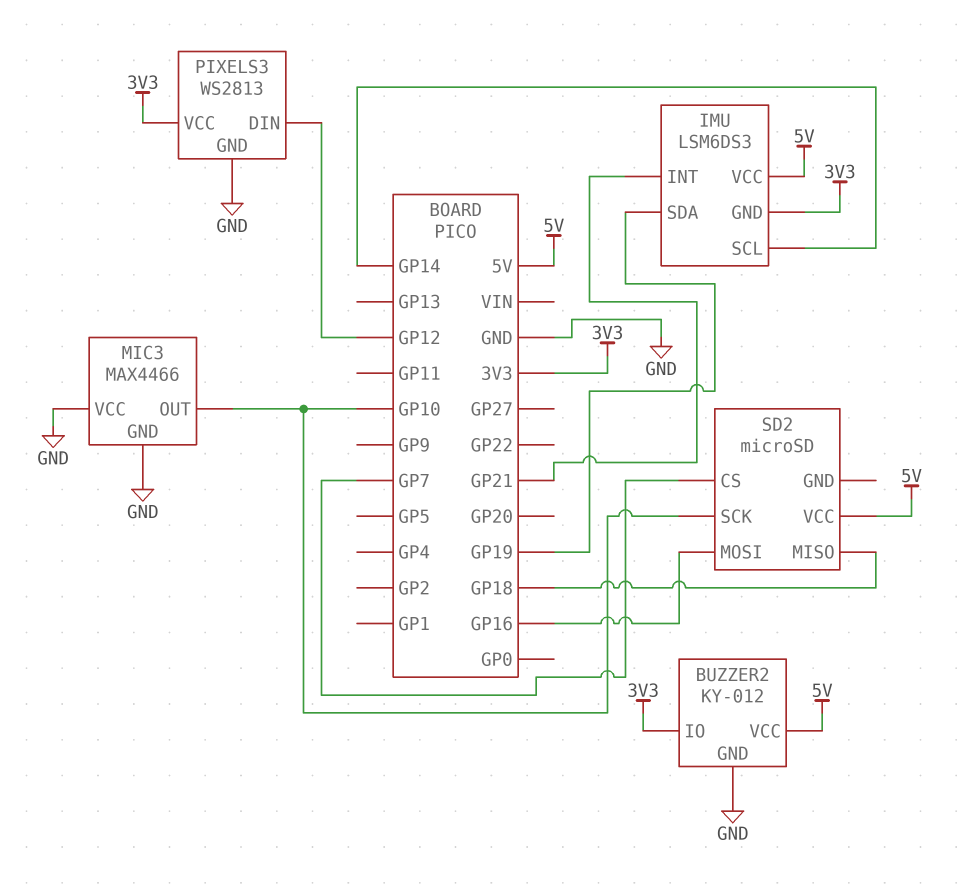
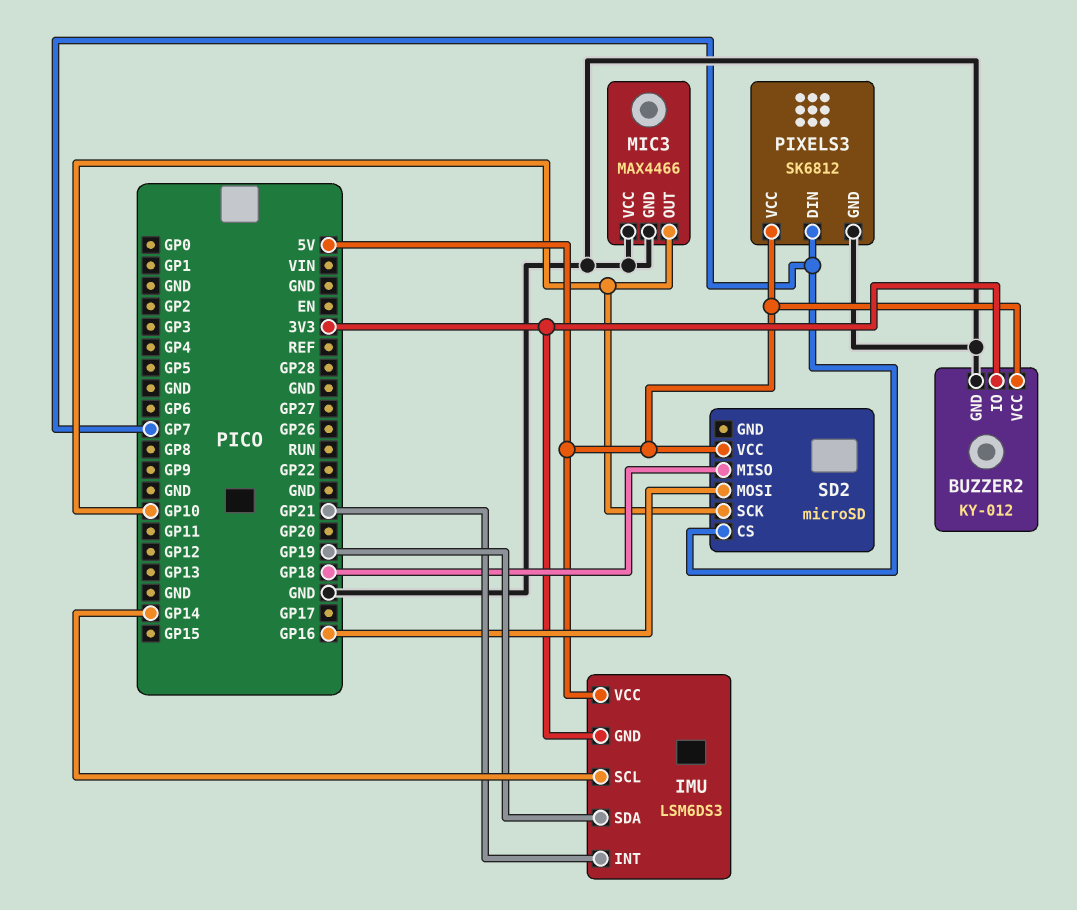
PIXELS3: WS2813 -> SK6812
PIXELS3 pin DIN: GP12 -> GP7
PIXELS3 pin VCC: 3V3 -> 5V

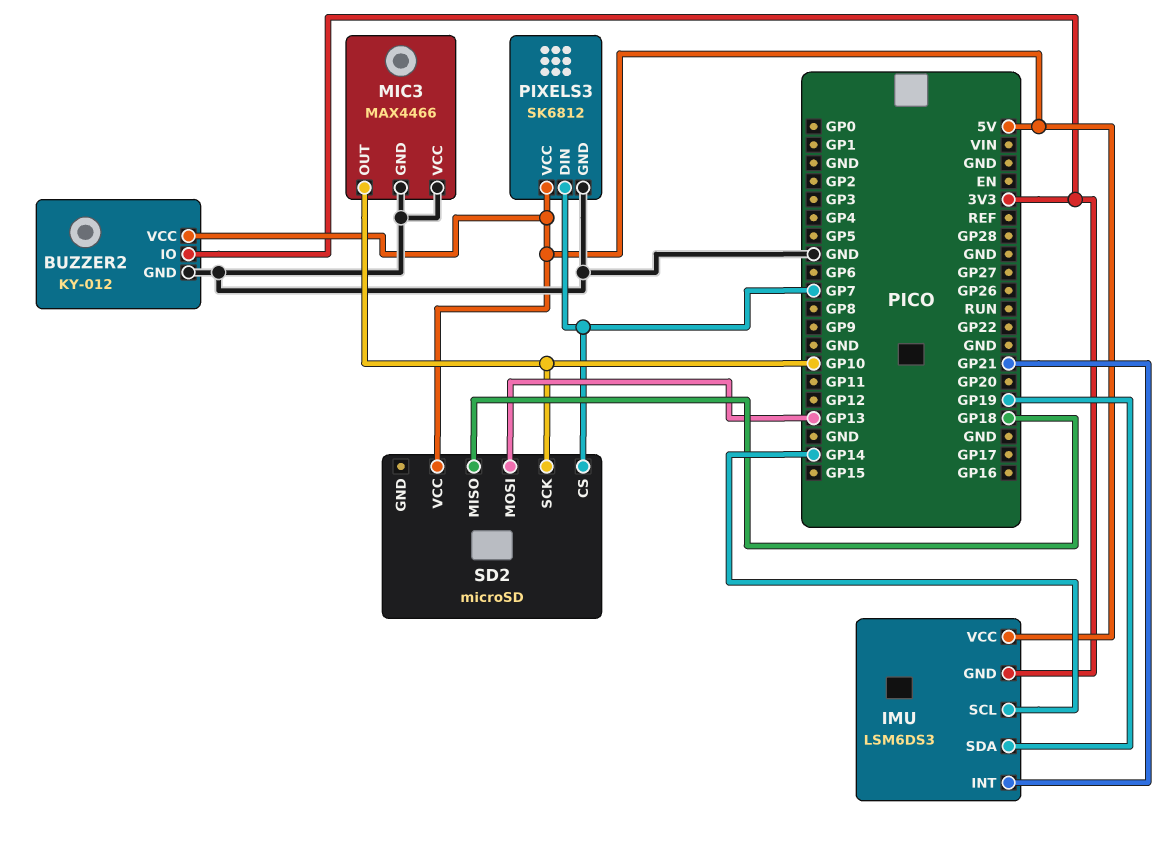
SD2 pin MOSI: GP16 -> GP13

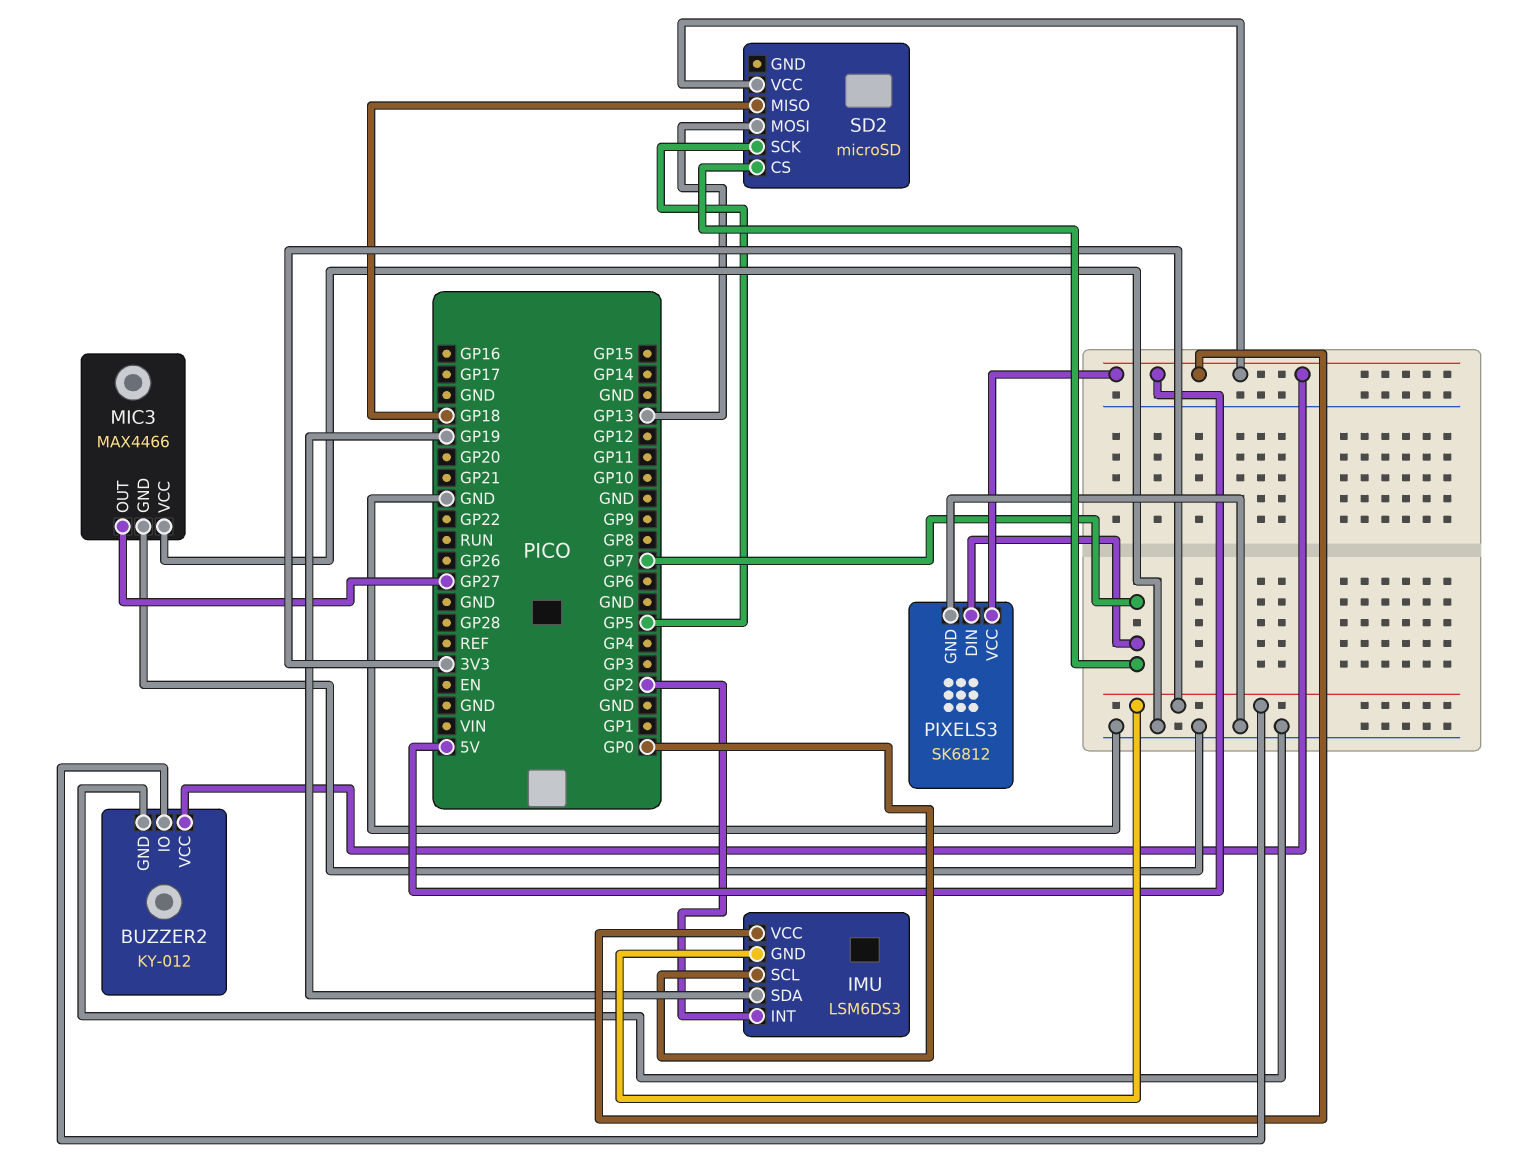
IMU pin INT: GP21 -> GP2
IMU pin SCL: GP14 -> GP0
MIC3 pin OUT: GP10 -> GP27
SD2 pin SCK: GP10 -> GP5

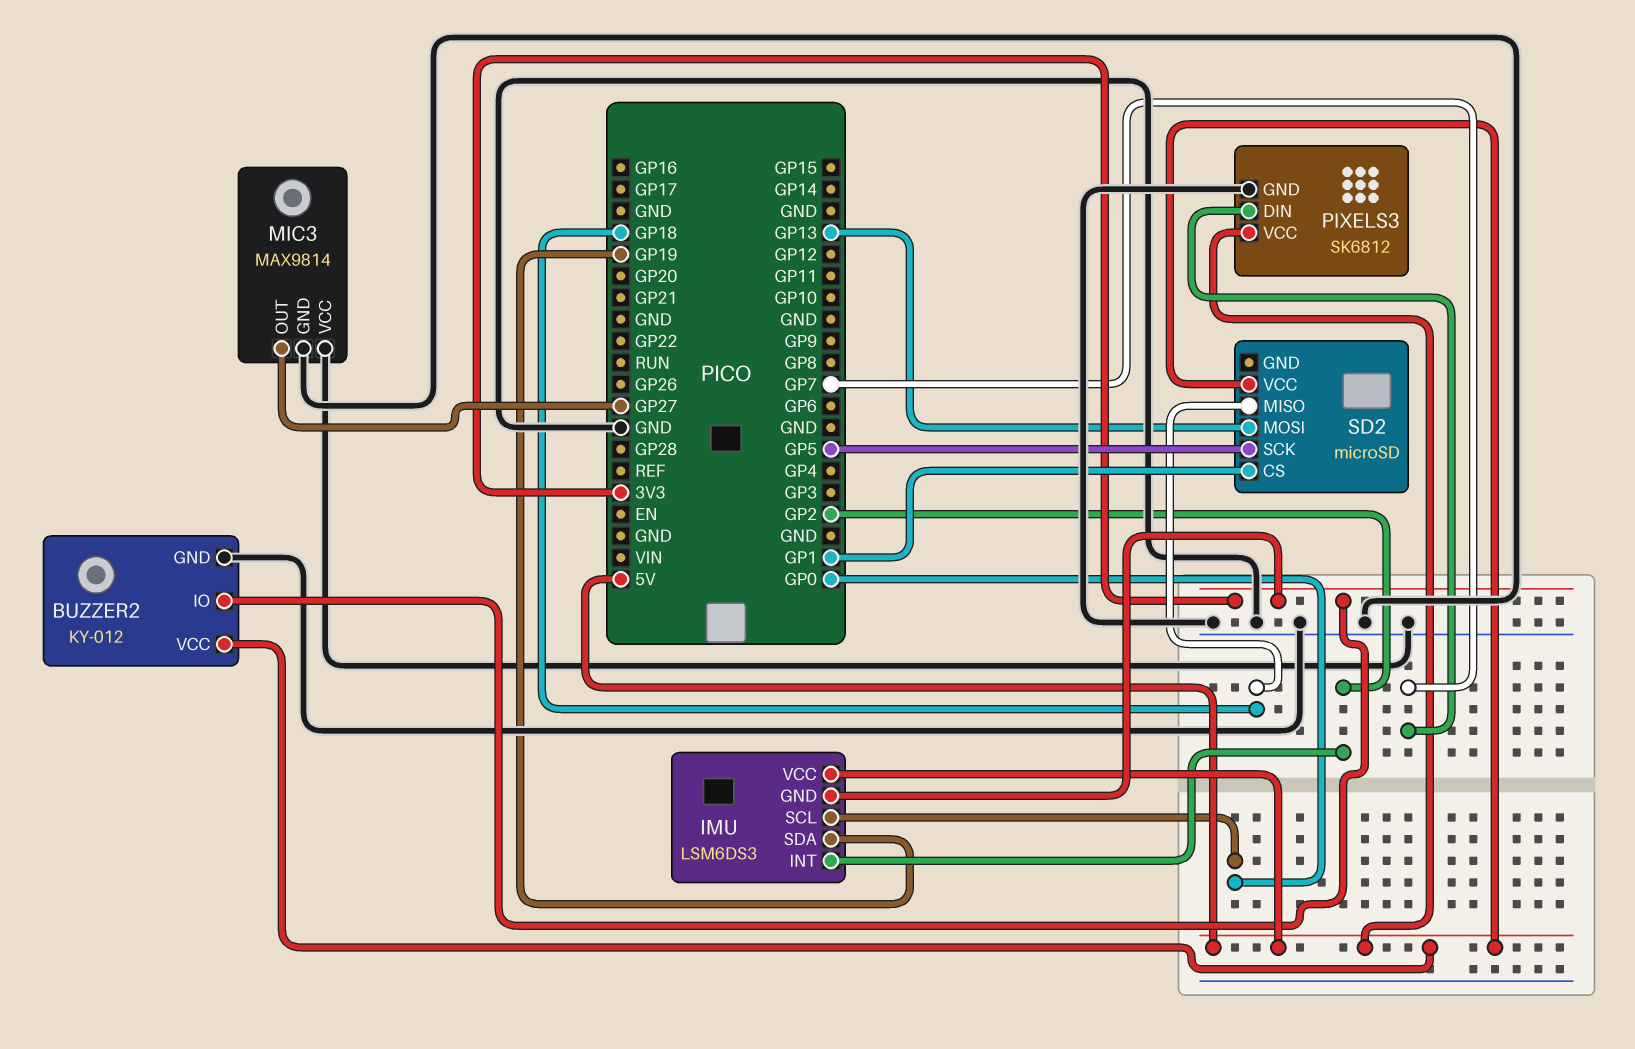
MIC3: MAX4466 -> MAX9814
SD2 pin CS: GP7 -> GP1

